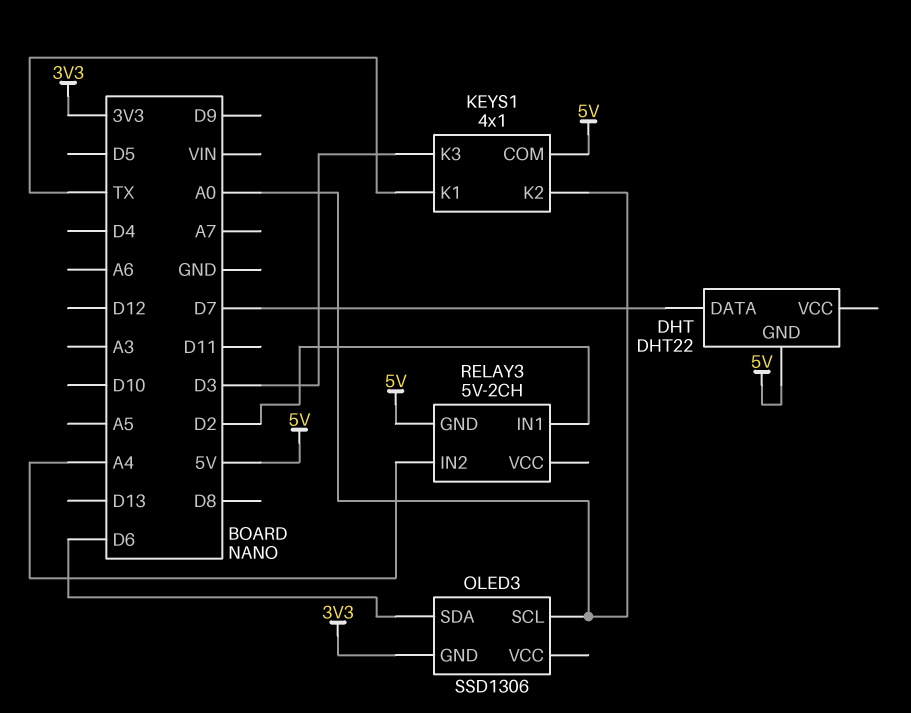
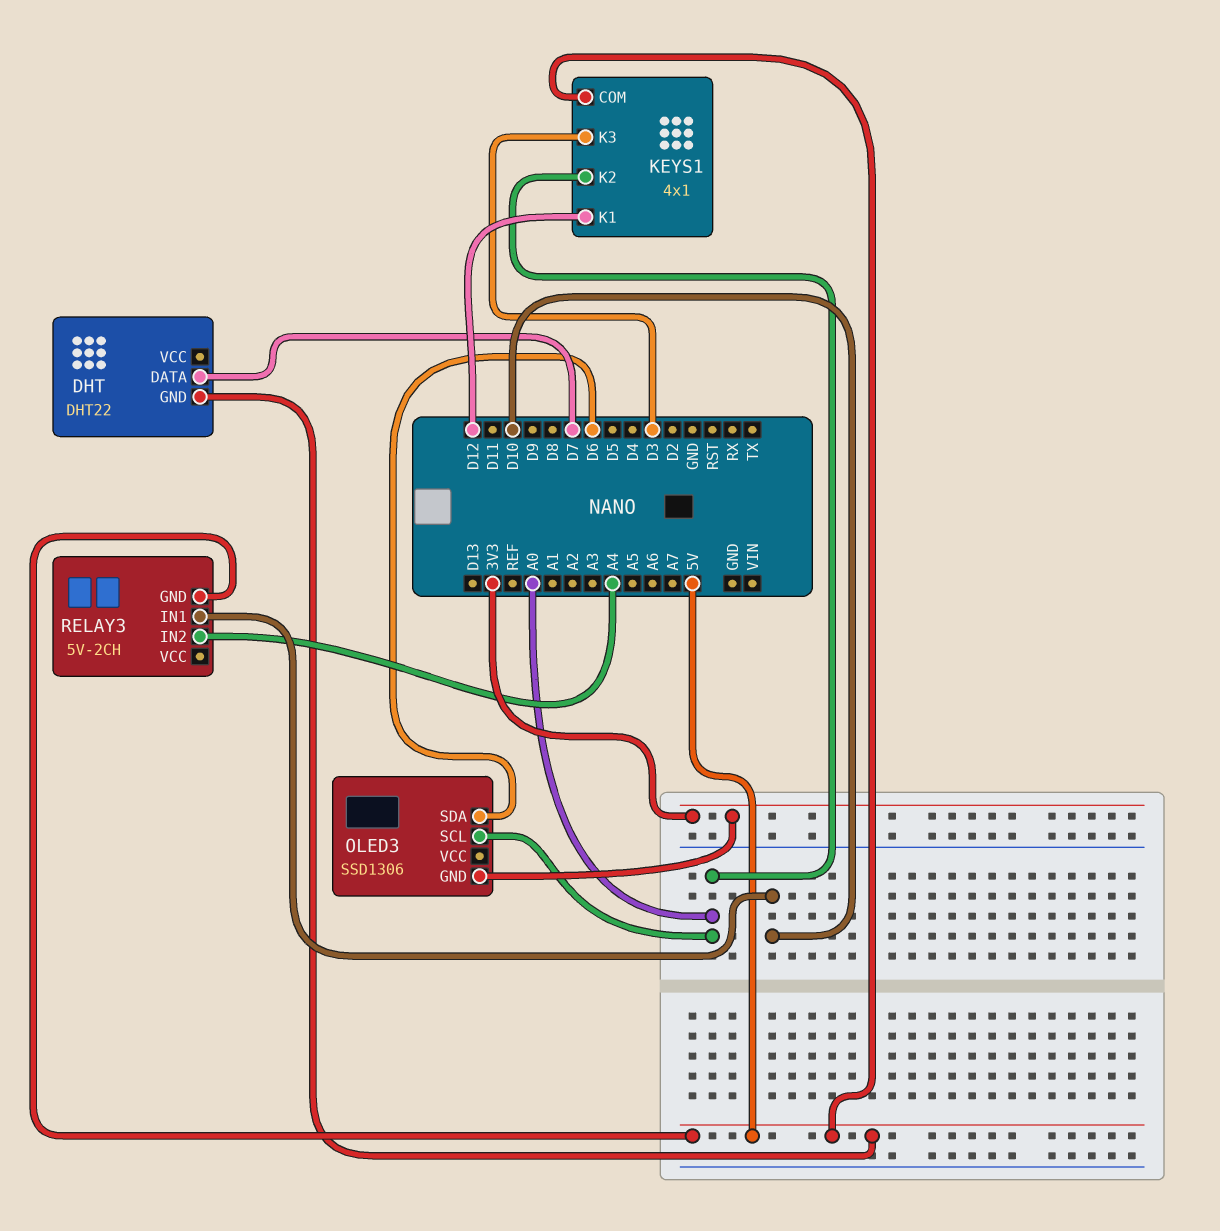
KEYS1 pin K1: TX -> D12
RELAY3 pin IN1: D2 -> D10

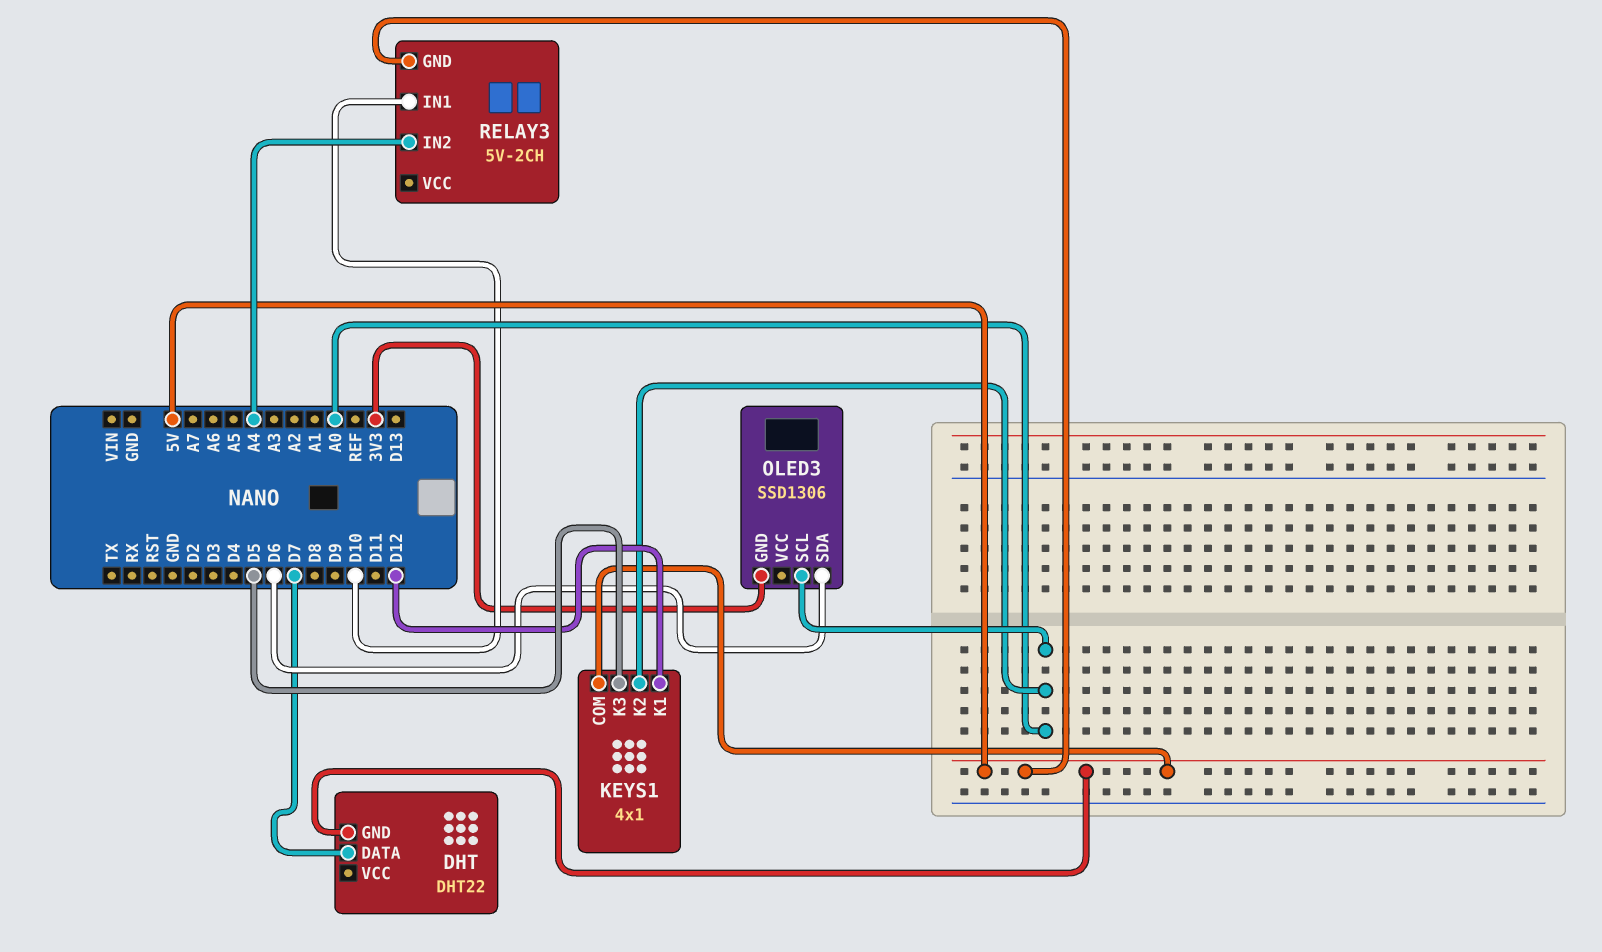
KEYS1 pin K3: D3 -> D5

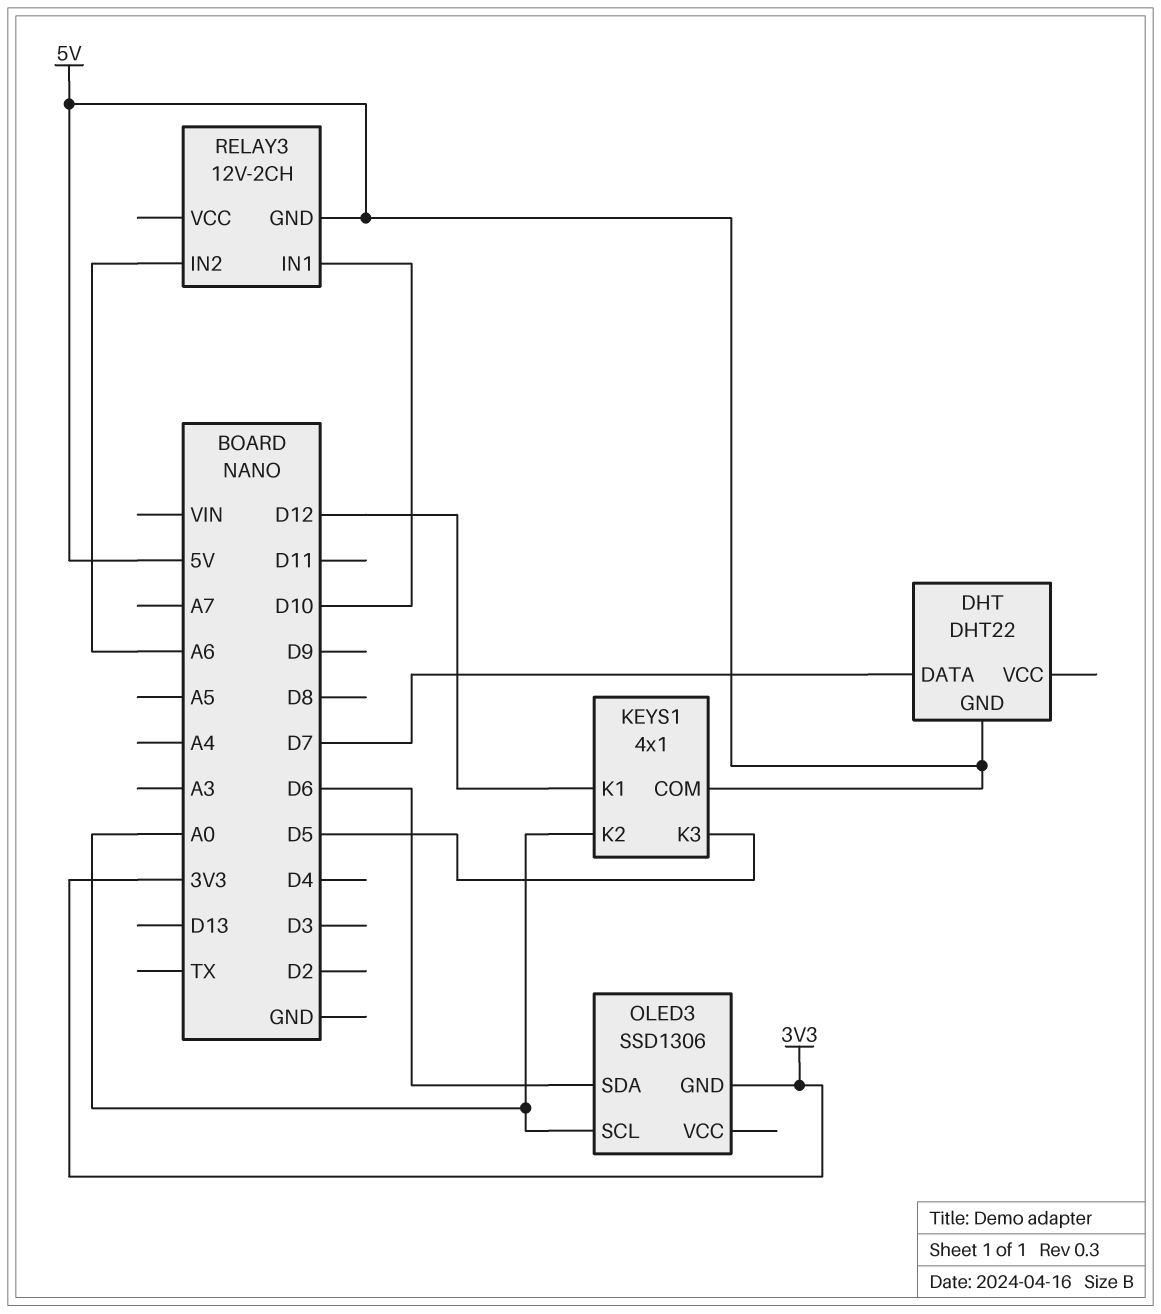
RELAY3: 5V-2CH -> 12V-2CH
RELAY3 pin IN2: A4 -> A6

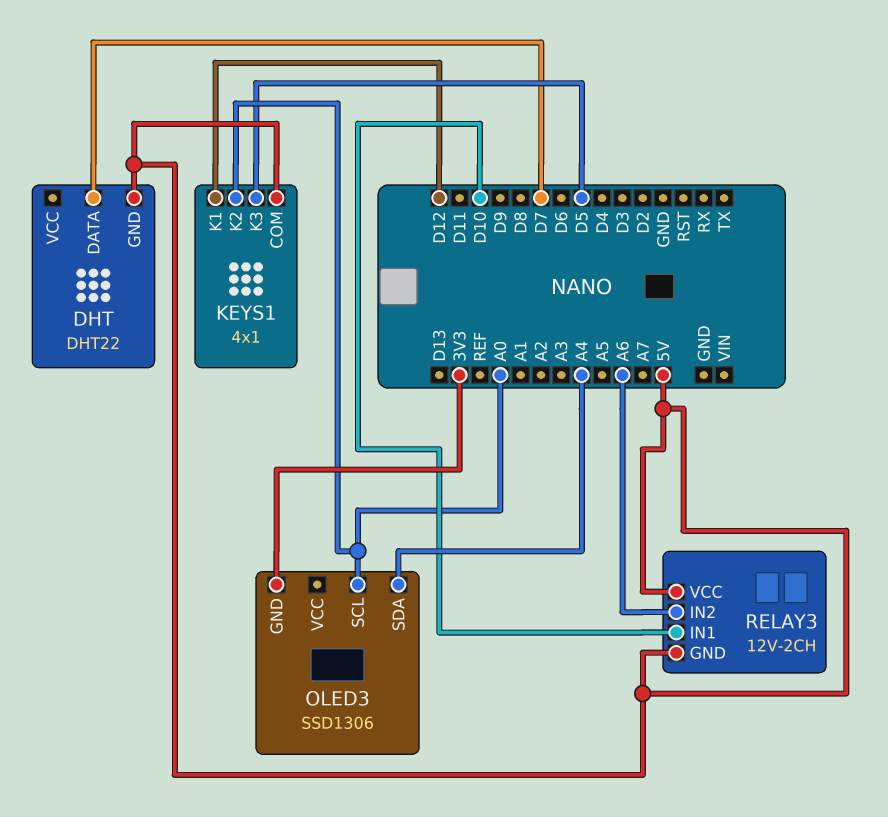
OLED3 pin SDA: D6 -> A4
RELAY3 pin VCC: none -> 5V

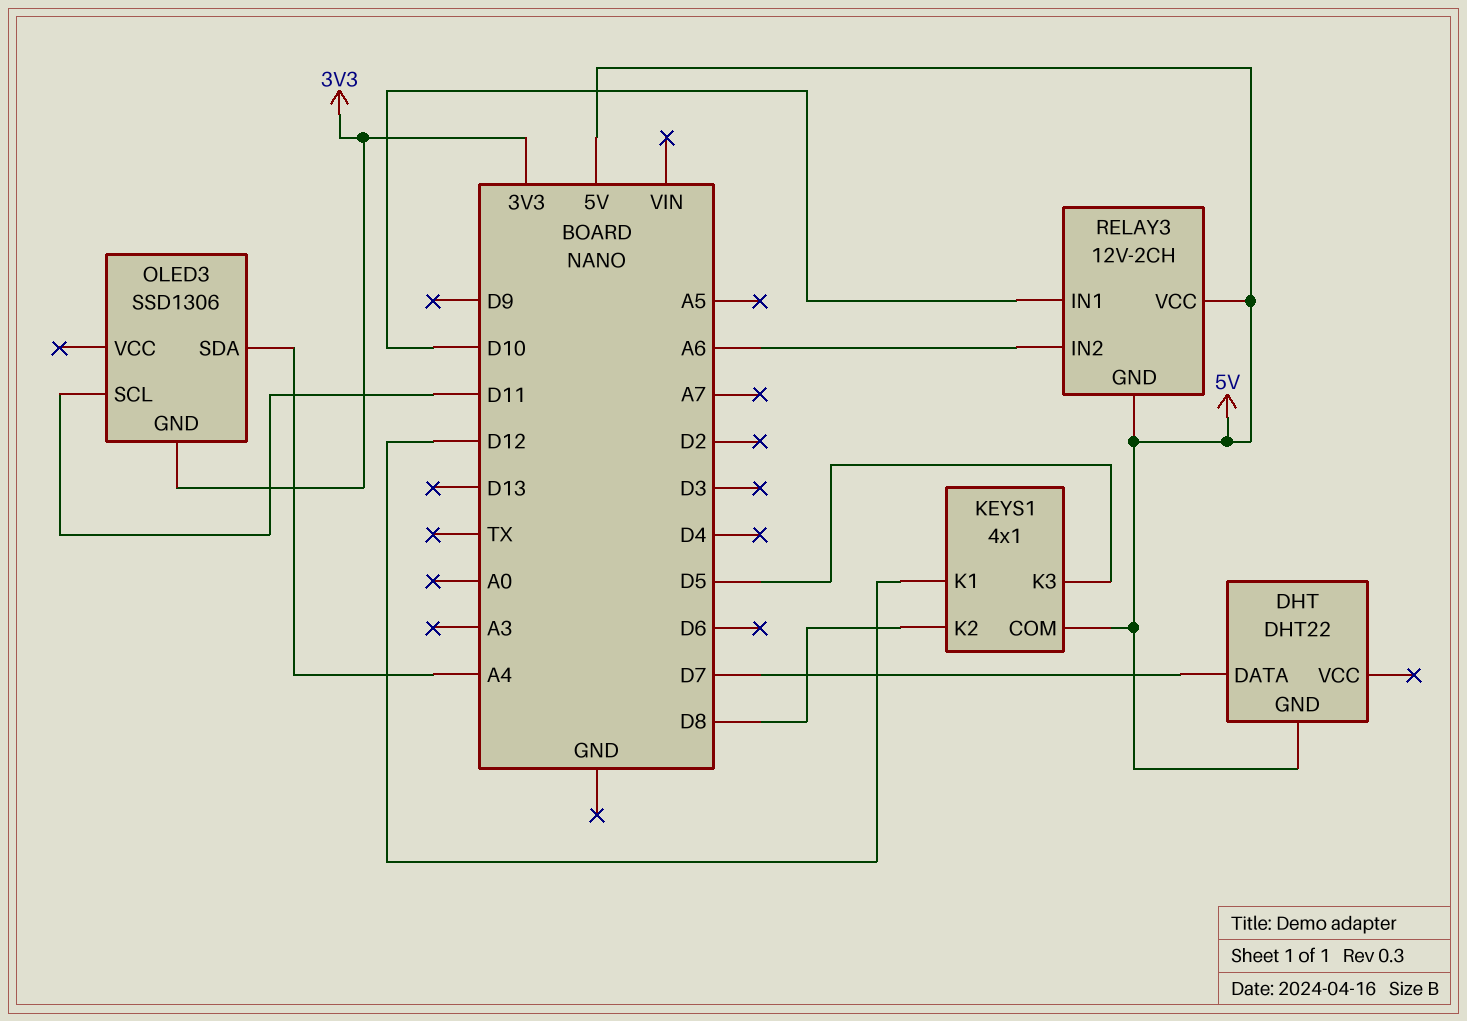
KEYS1 pin K2: A0 -> D8
OLED3 pin SCL: A0 -> D11

